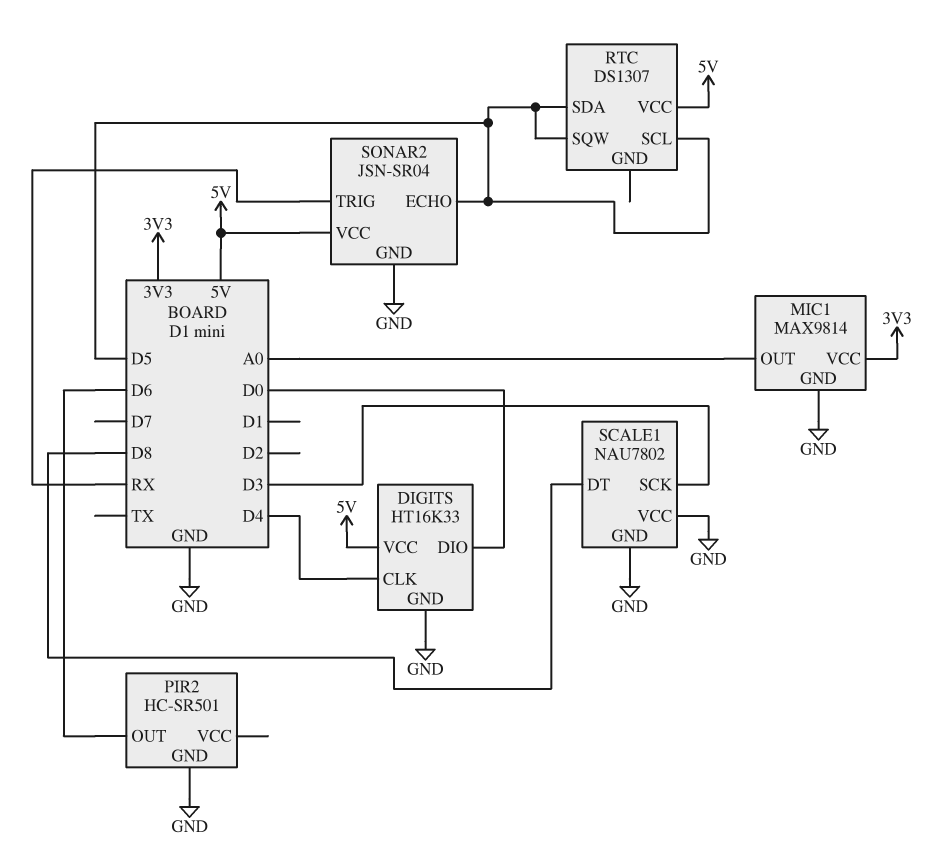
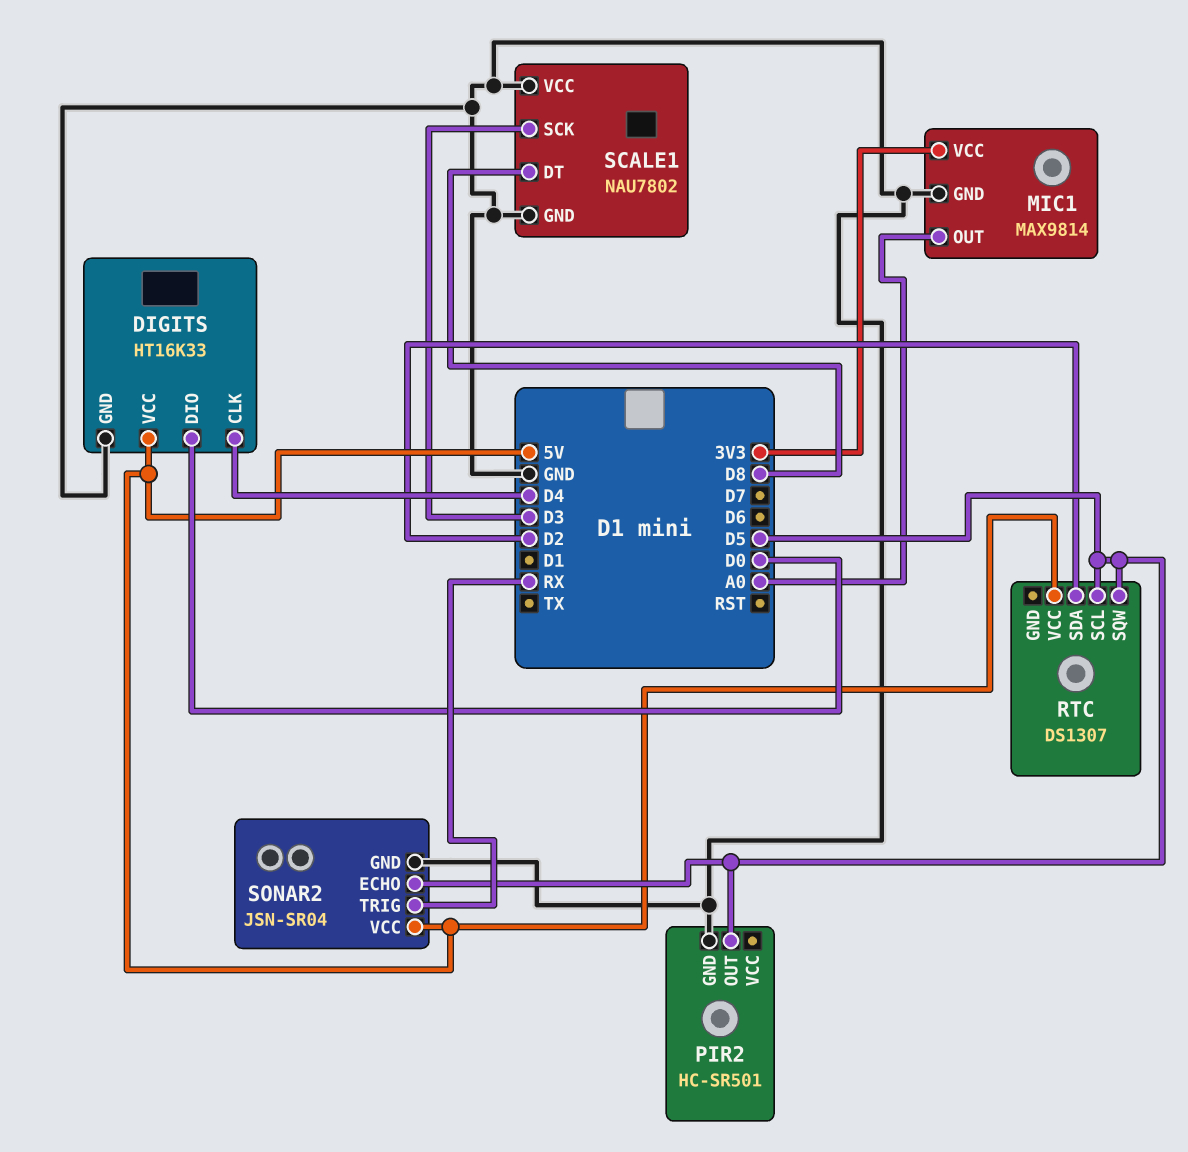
PIR2 pin OUT: D6 -> D5
RTC pin SDA: D5 -> D2

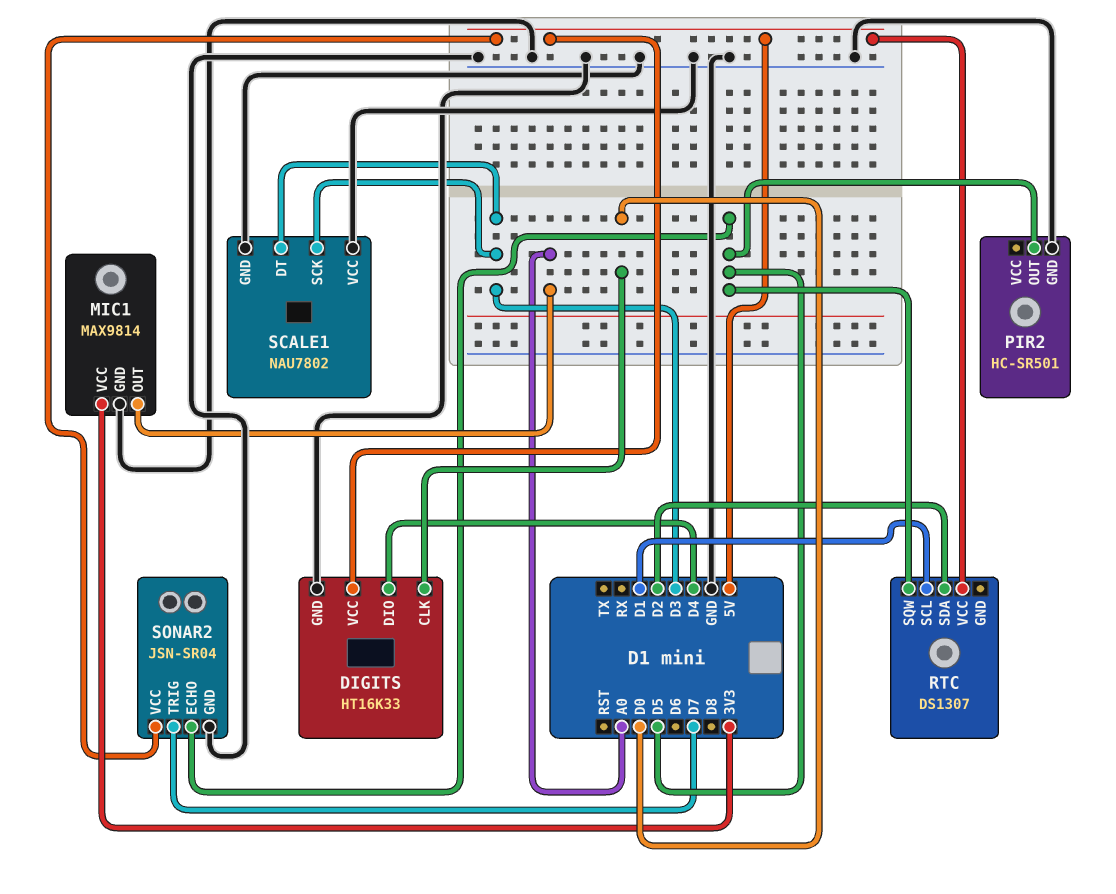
DIGITS pin CLK: D4 -> D0
DIGITS pin DIO: D0 -> D4
RTC pin SCL: D5 -> D1
SCALE1 pin DT: D8 -> D3
SONAR2 pin TRIG: RX -> D7

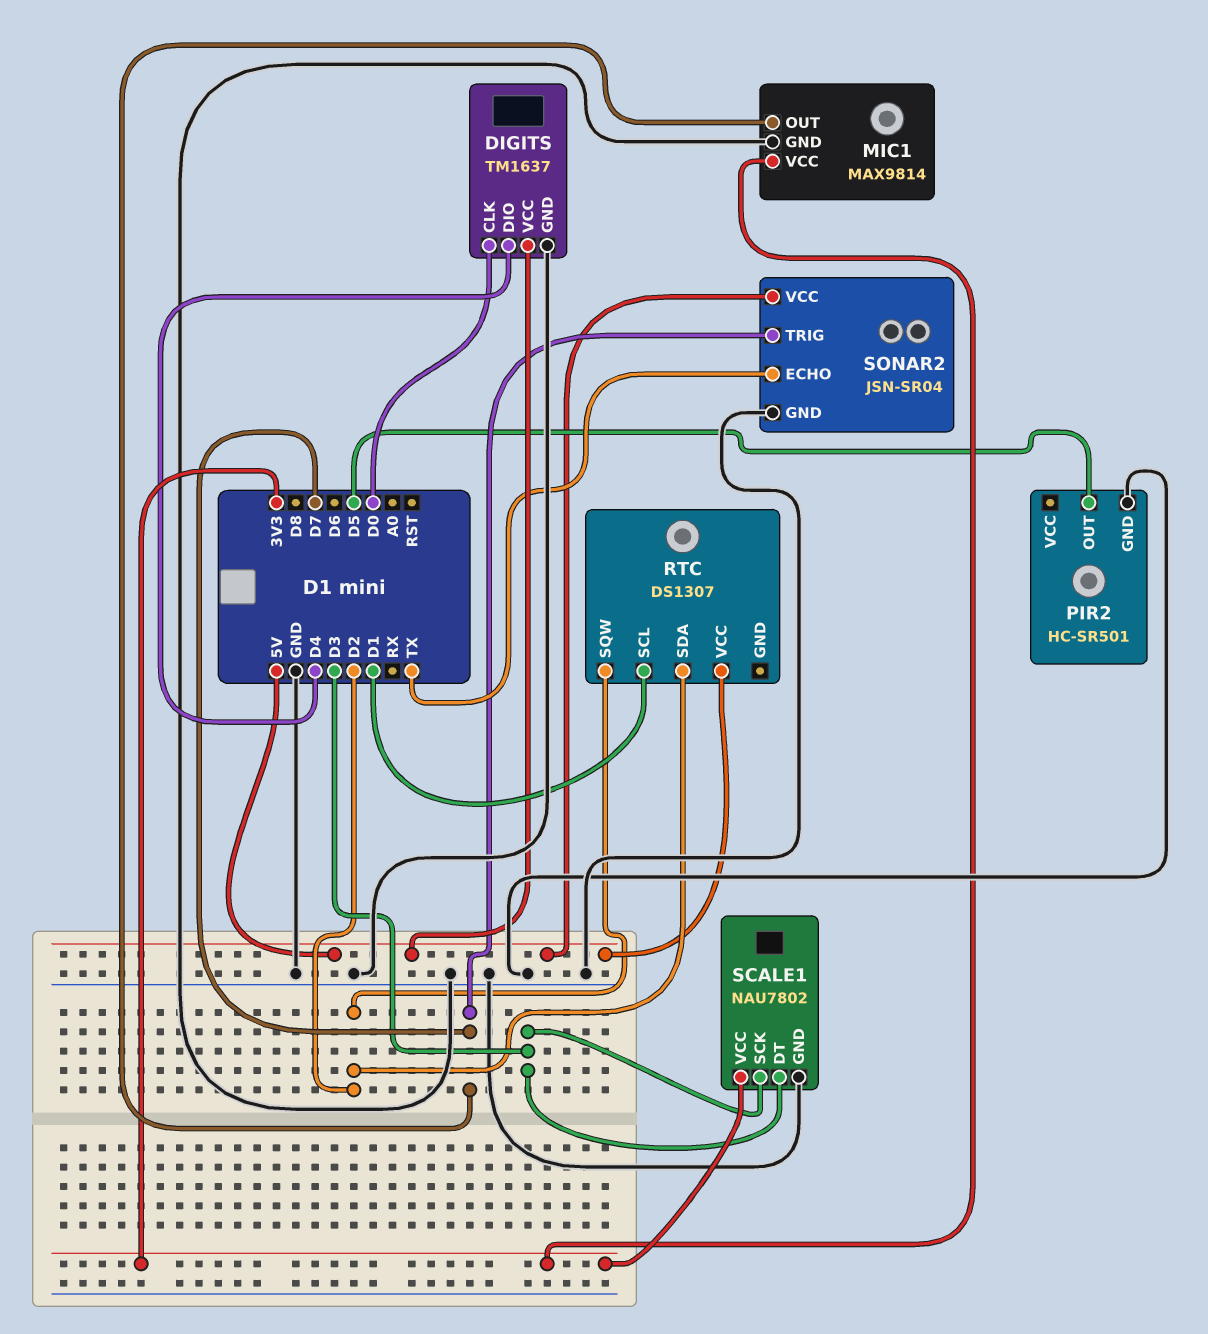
DIGITS: HT16K33 -> TM1637
MIC1 pin OUT: A0 -> D7
RTC pin SQW: D5 -> D2
SCALE1 pin VCC: GND -> 3V3
SONAR2 pin ECHO: D5 -> TX

